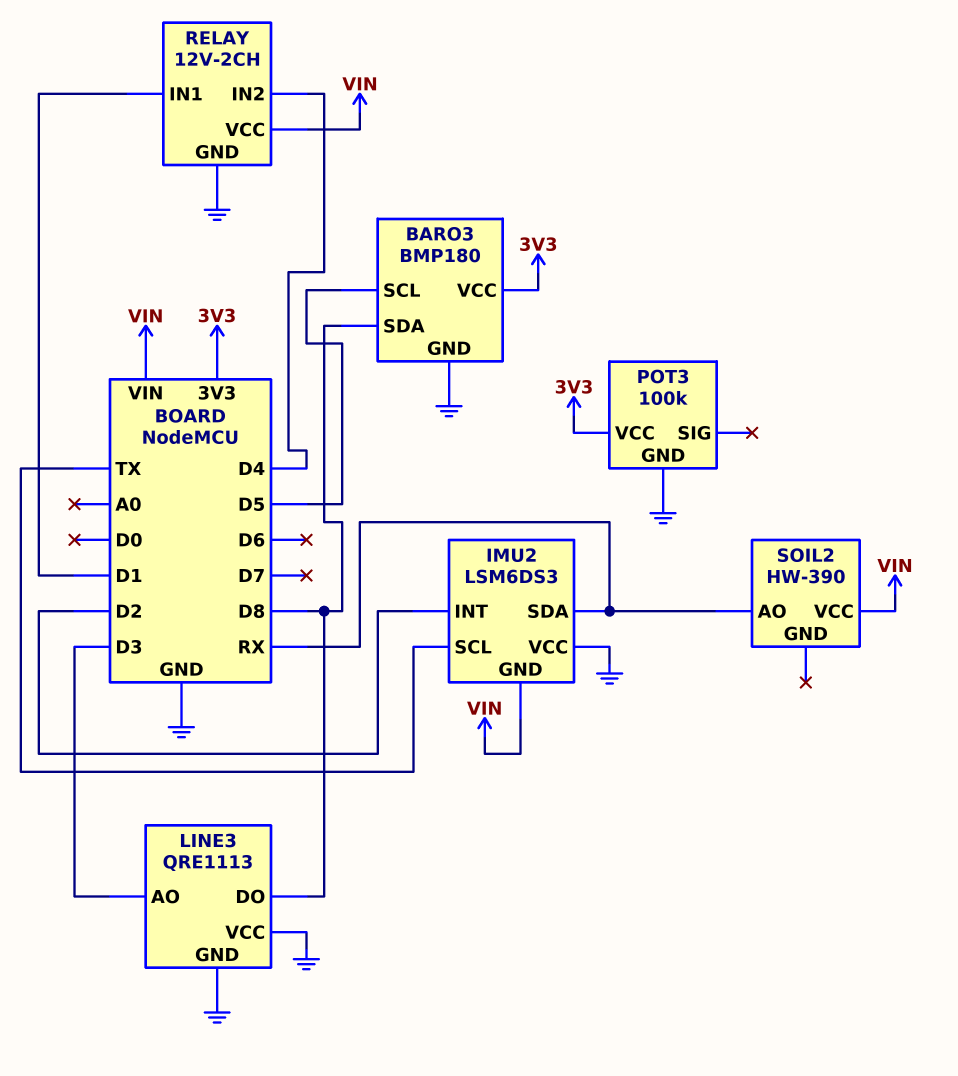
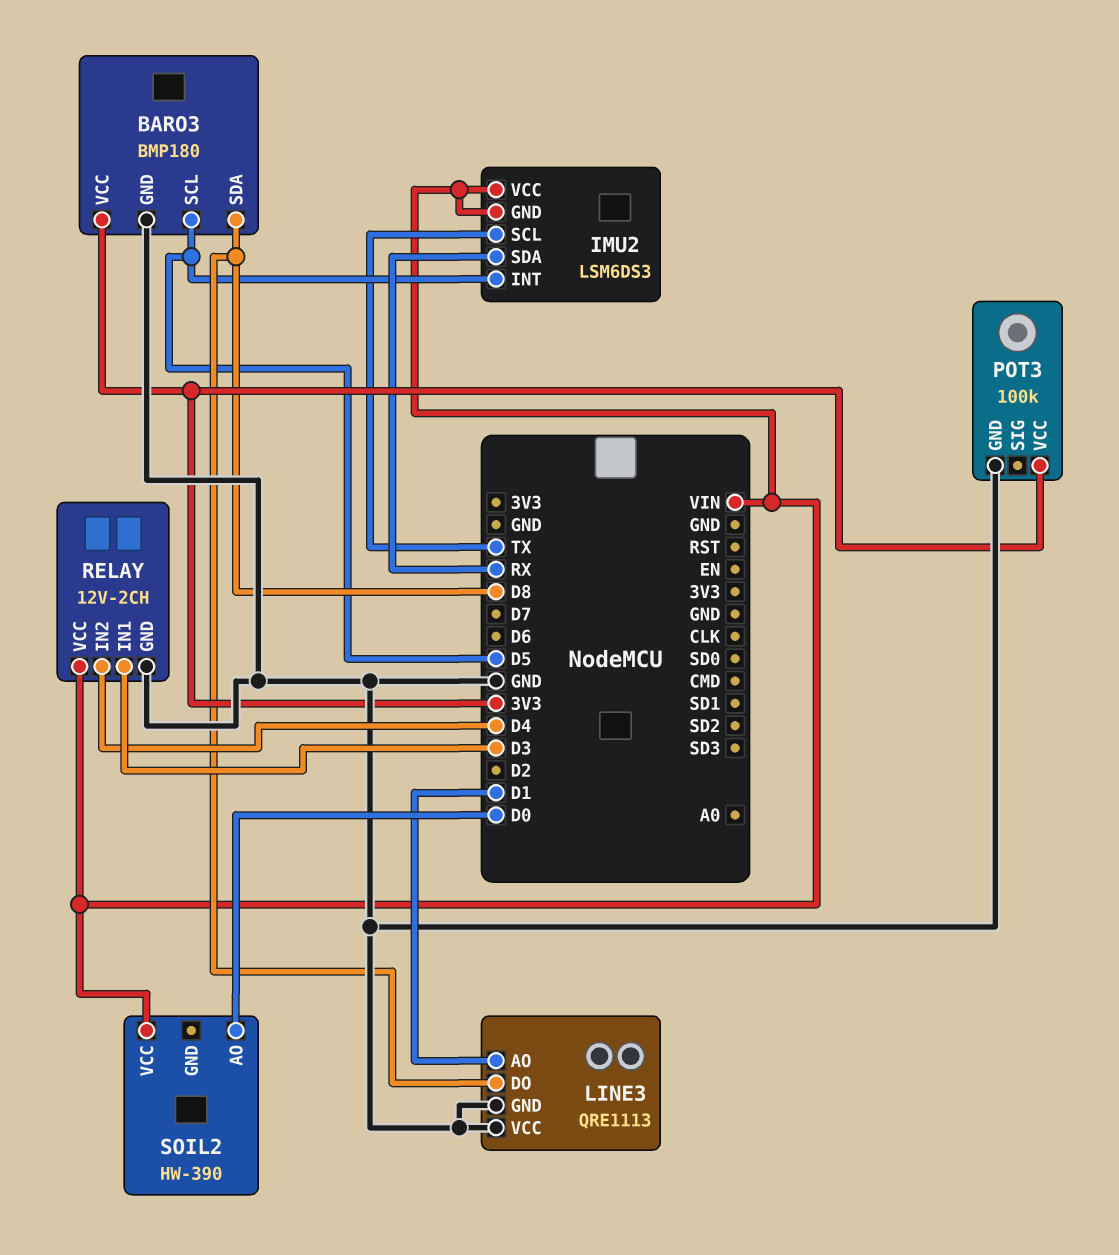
IMU2 pin INT: D2 -> D5
IMU2 pin VCC: GND -> VIN
LINE3 pin AO: D3 -> D1
RELAY pin IN1: D1 -> D3
SOIL2 pin AO: RX -> D0

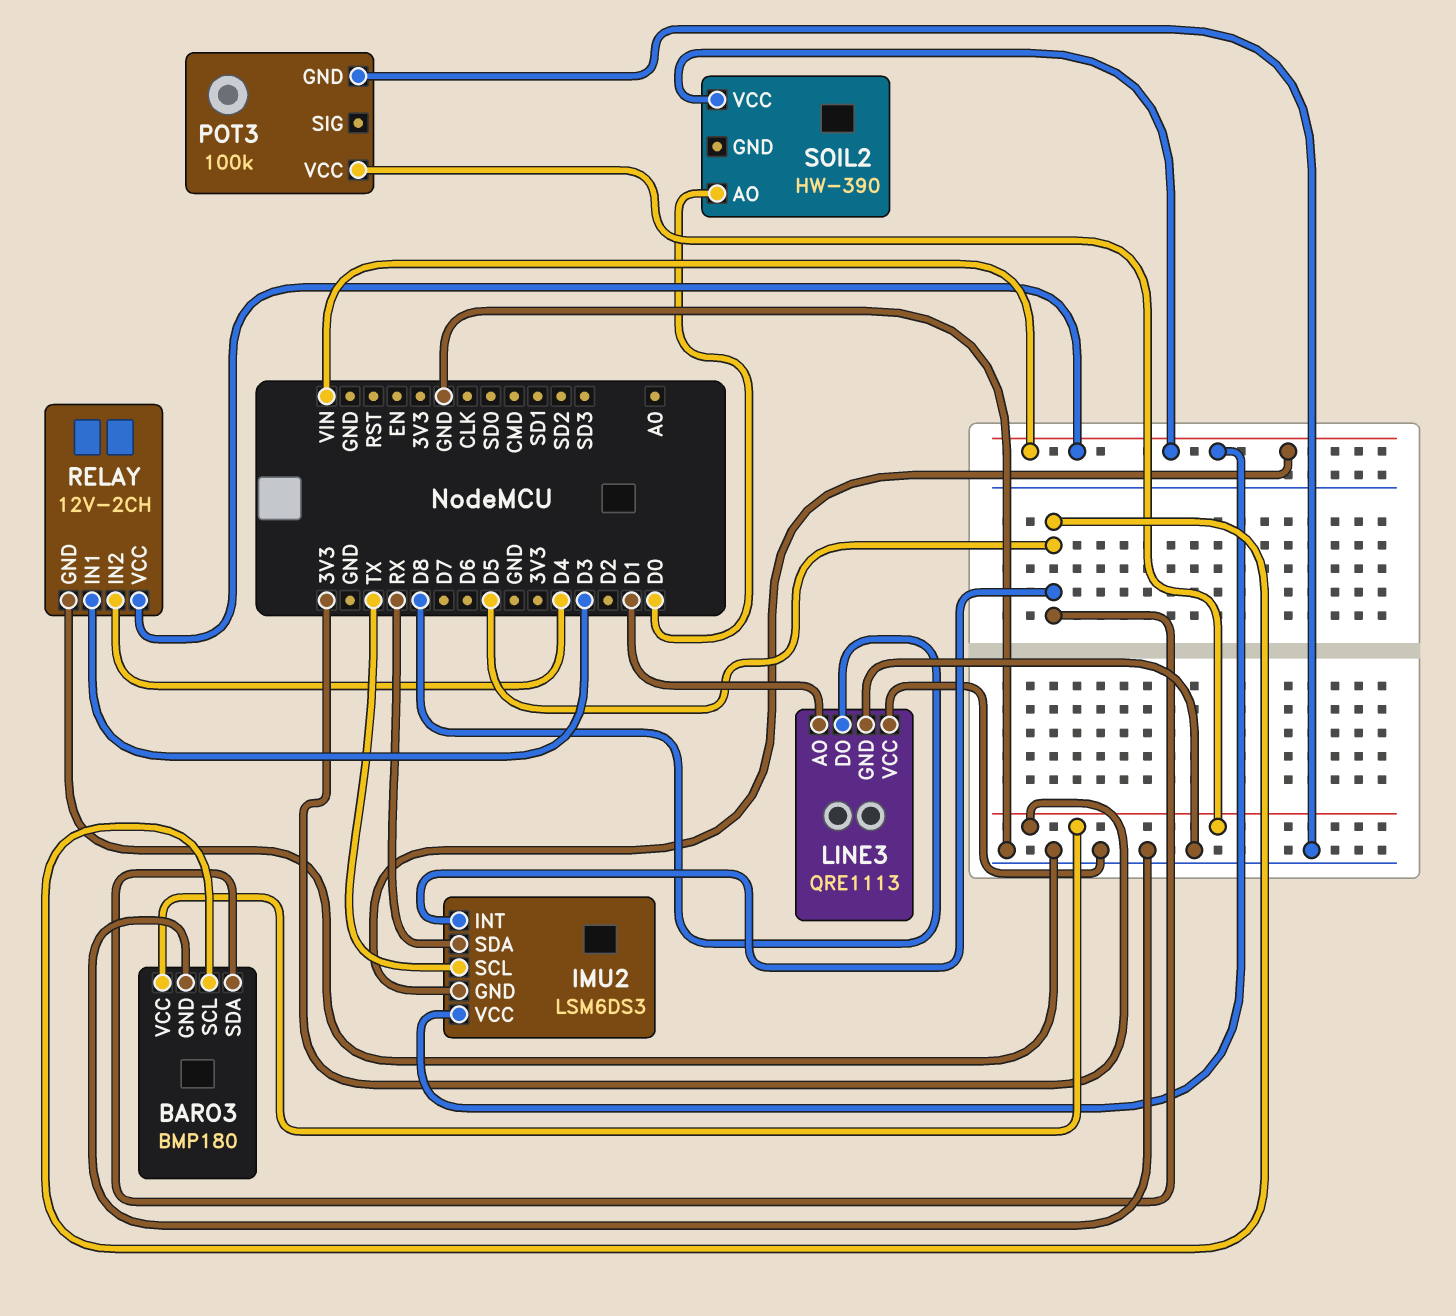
BARO3 pin SDA: D8 -> D5

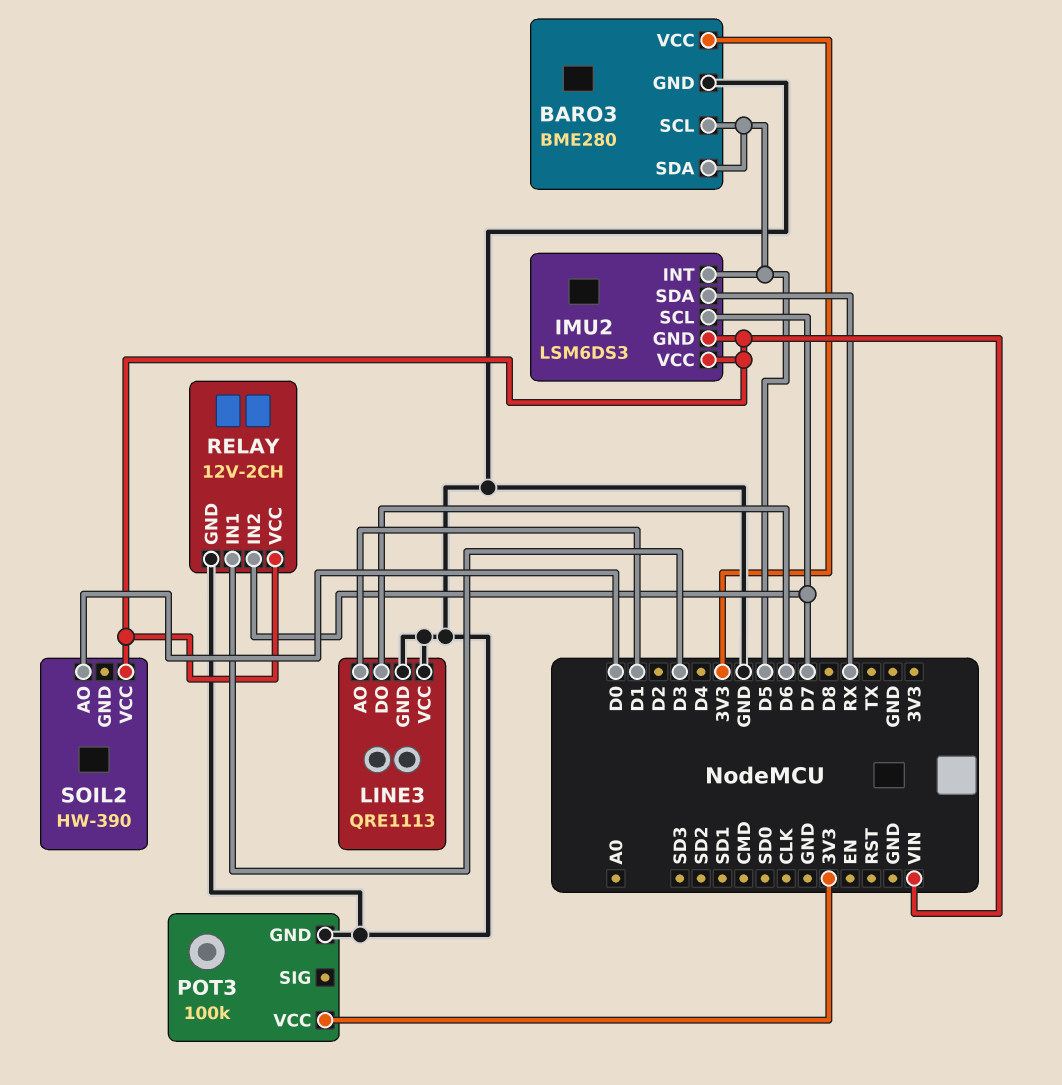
BARO3: BMP180 -> BME280
IMU2 pin SCL: TX -> D7
LINE3 pin DO: D8 -> D6
RELAY pin IN2: D4 -> D7

